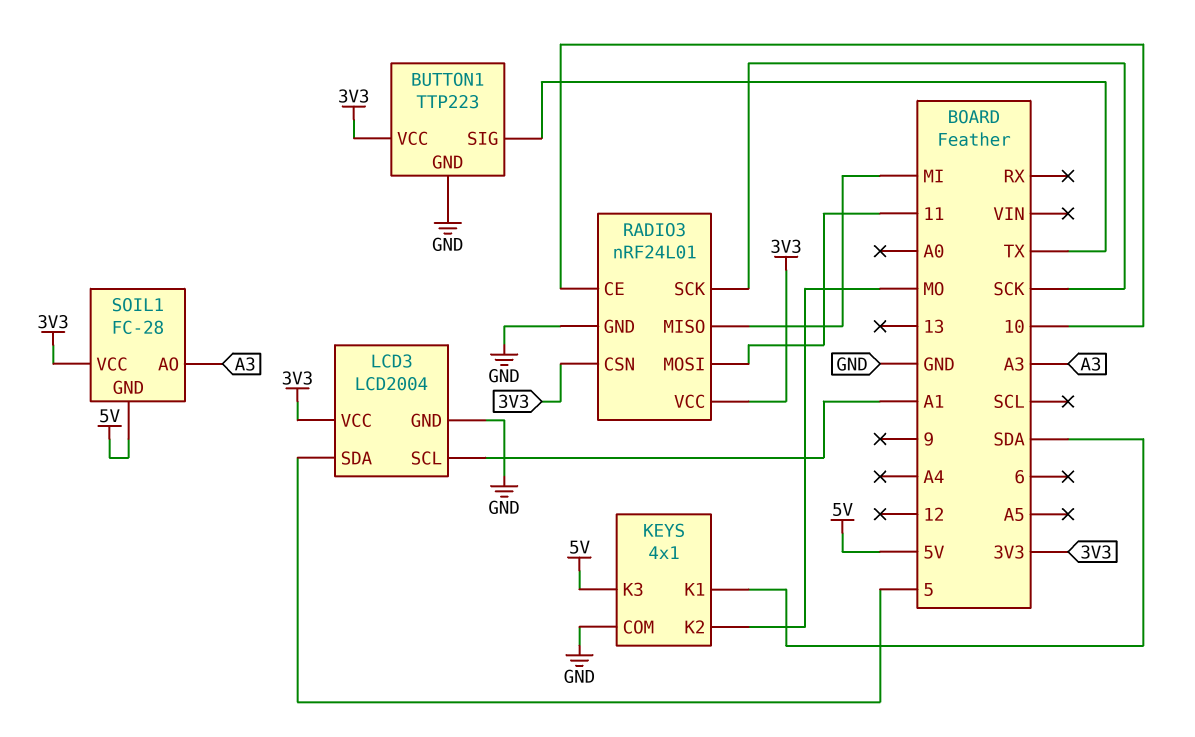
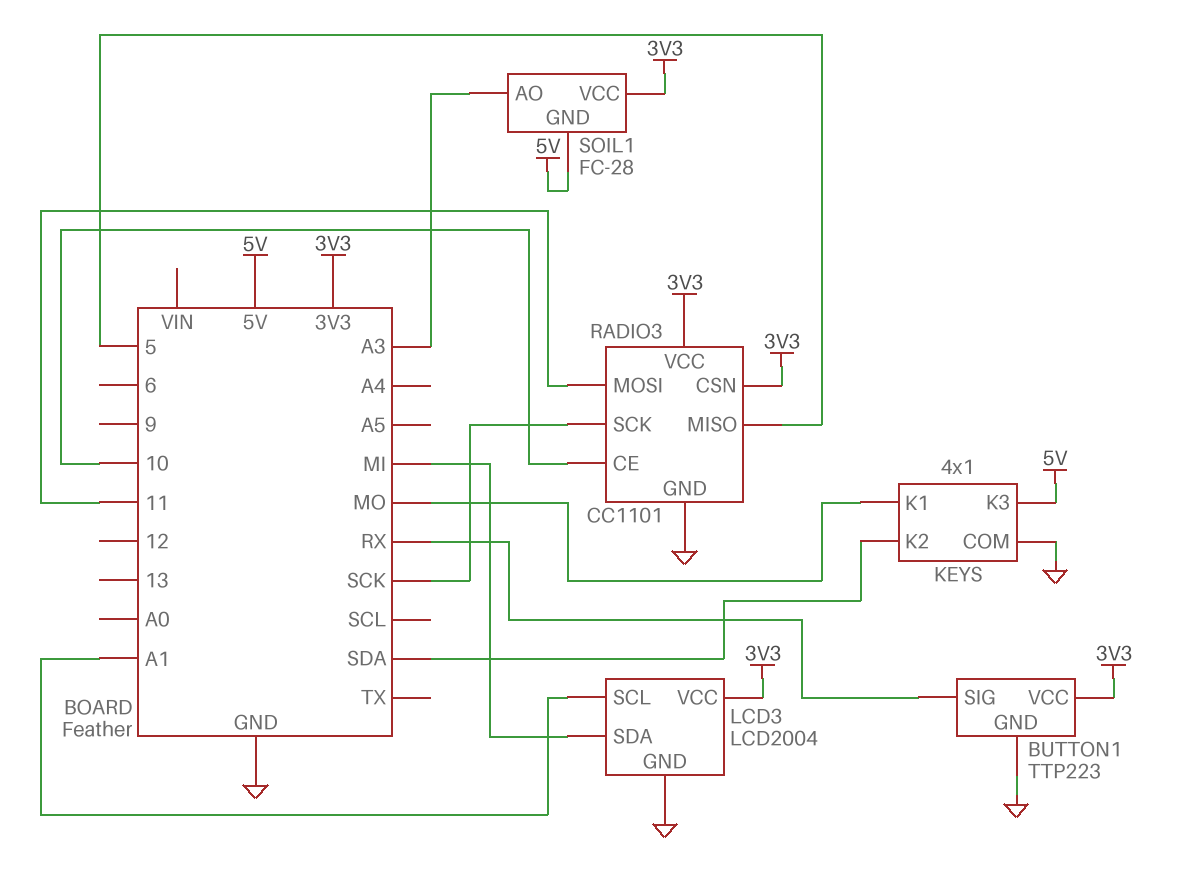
BUTTON1 pin SIG: TX -> RX
KEYS pin K1: SDA -> MO
KEYS pin K2: MO -> SDA
LCD3 pin SDA: 5 -> MI
RADIO3: nRF24L01 -> CC1101
RADIO3 pin MISO: MI -> 5

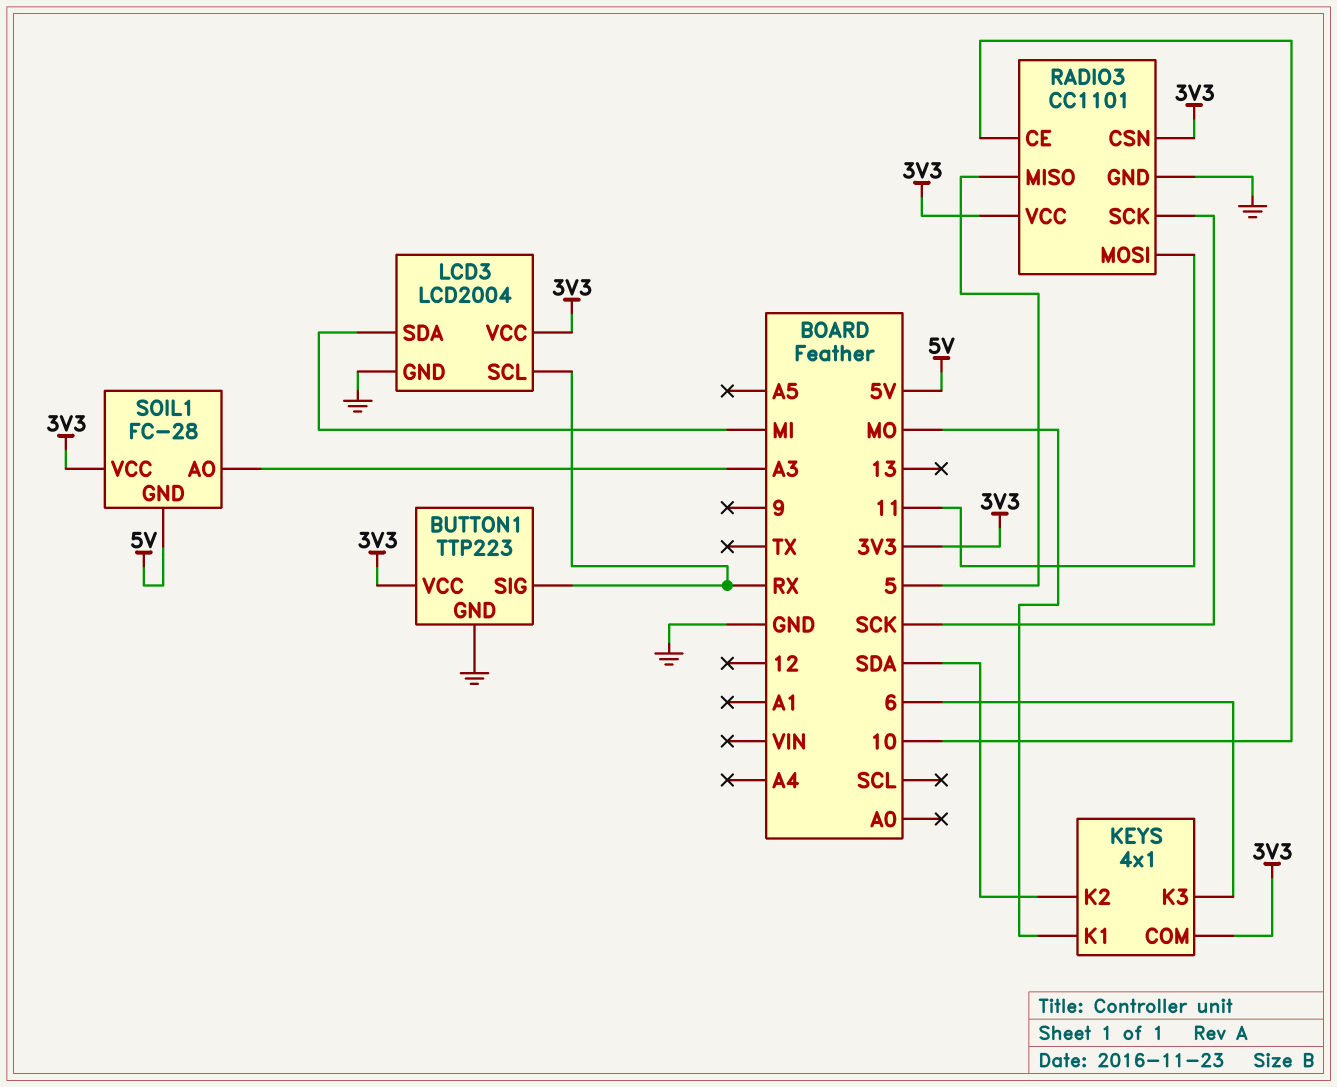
KEYS pin COM: GND -> 3V3
KEYS pin K3: 5V -> 6
LCD3 pin SCL: A1 -> RX

